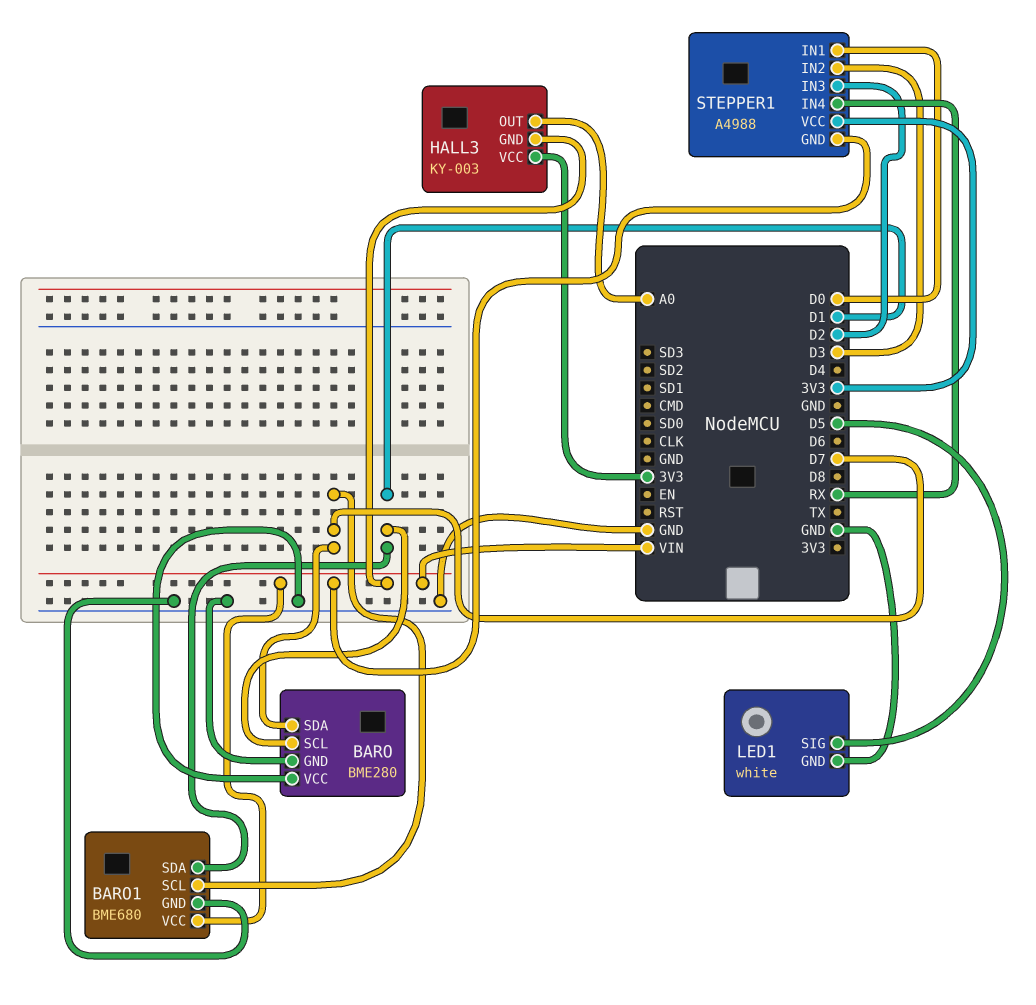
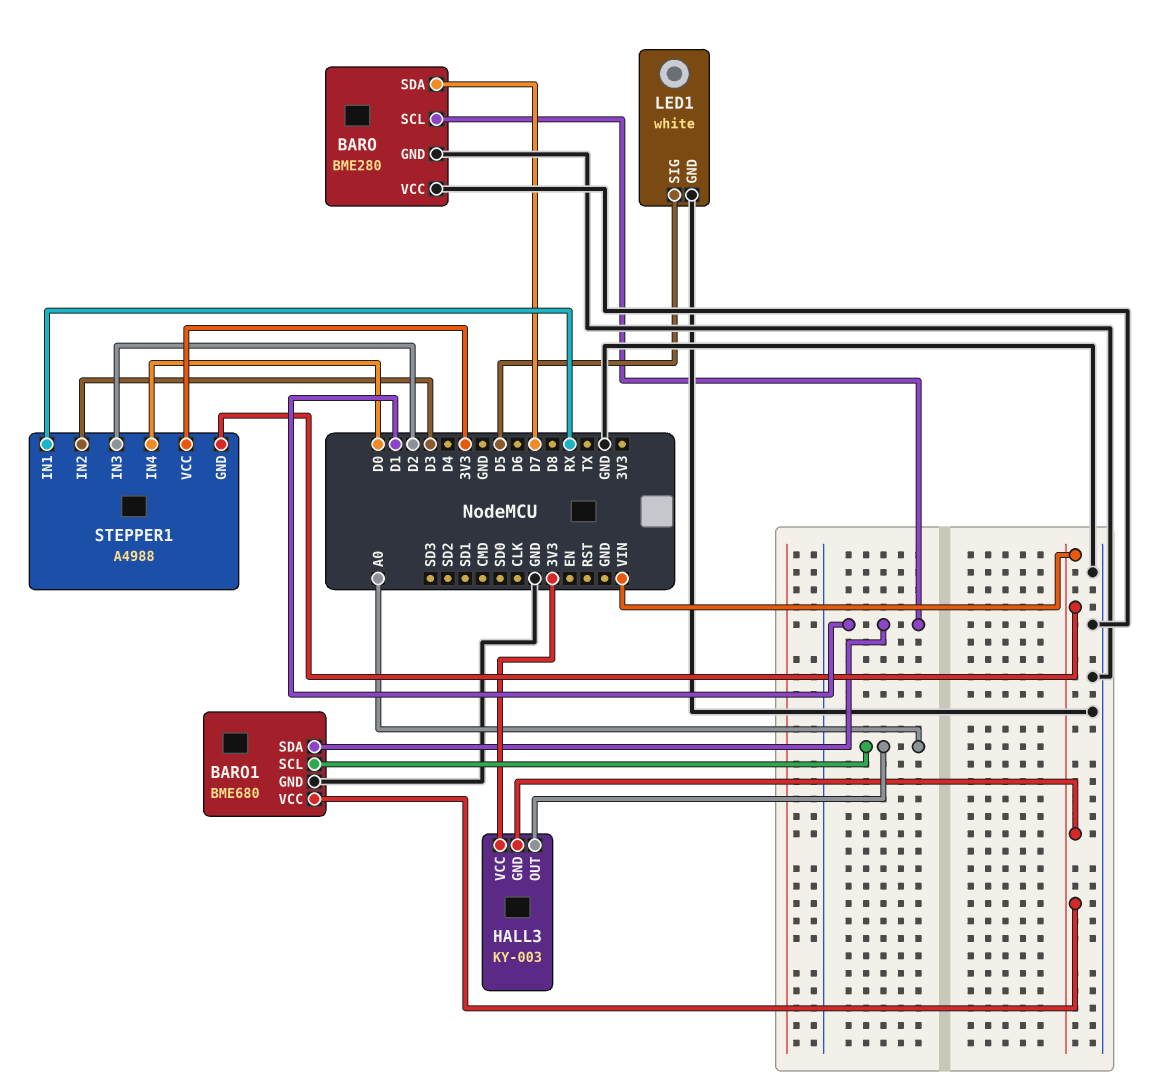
BARO1 pin SCL: D7 -> A0
STEPPER1 pin IN1: D0 -> RX
STEPPER1 pin IN4: RX -> D0

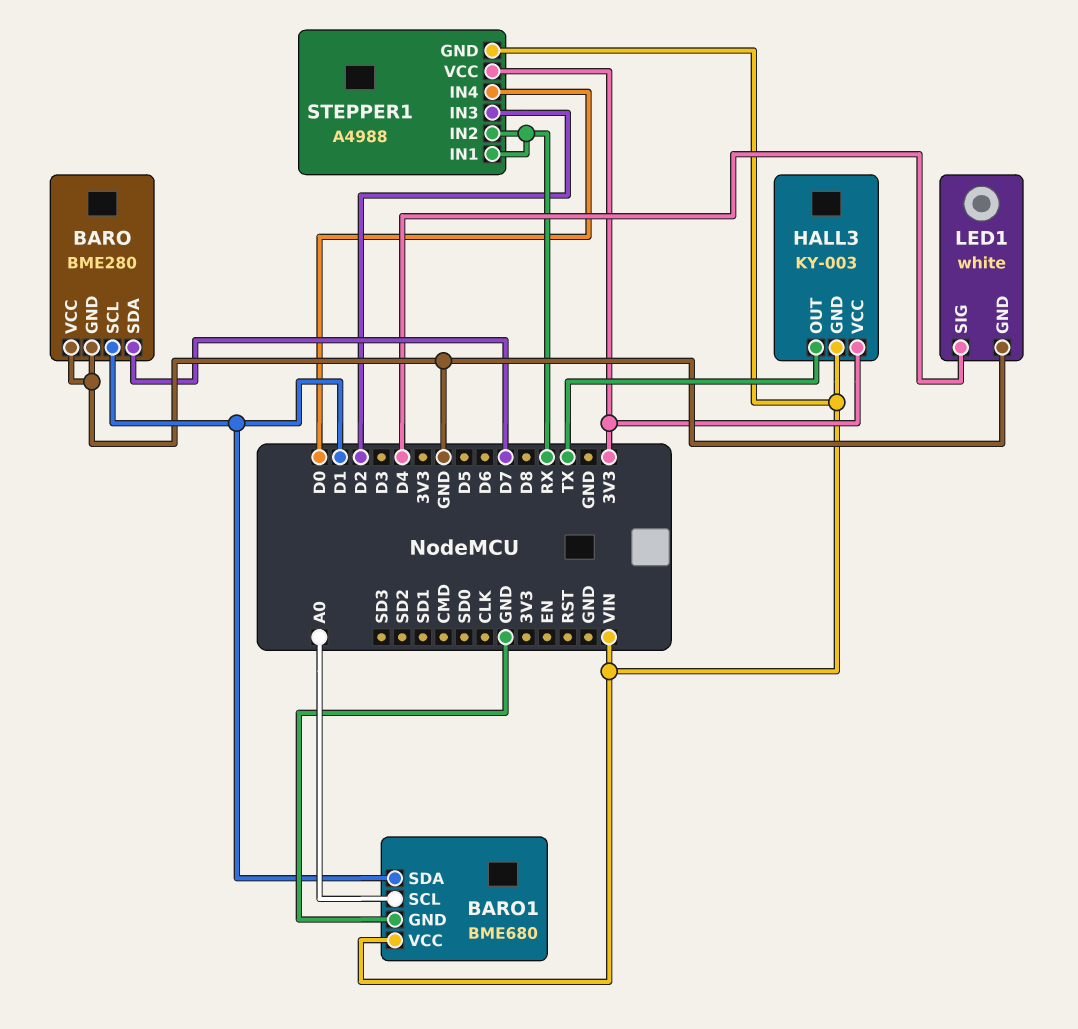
HALL3 pin OUT: A0 -> TX
LED1 pin SIG: D5 -> D4
STEPPER1 pin IN2: D3 -> RX

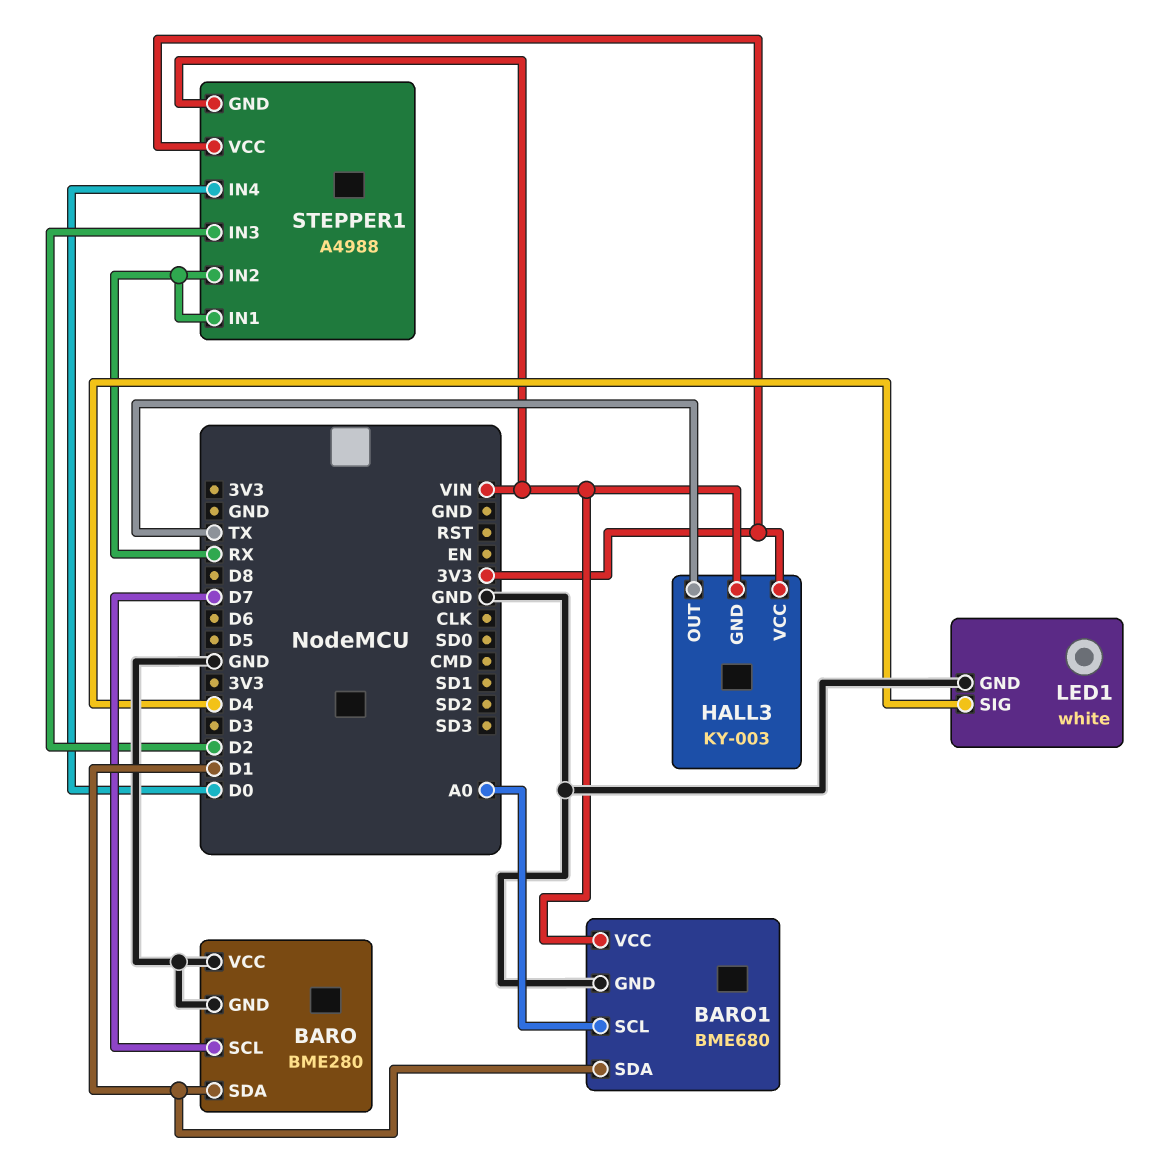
BARO pin SCL: D1 -> D7
BARO pin SDA: D7 -> D1

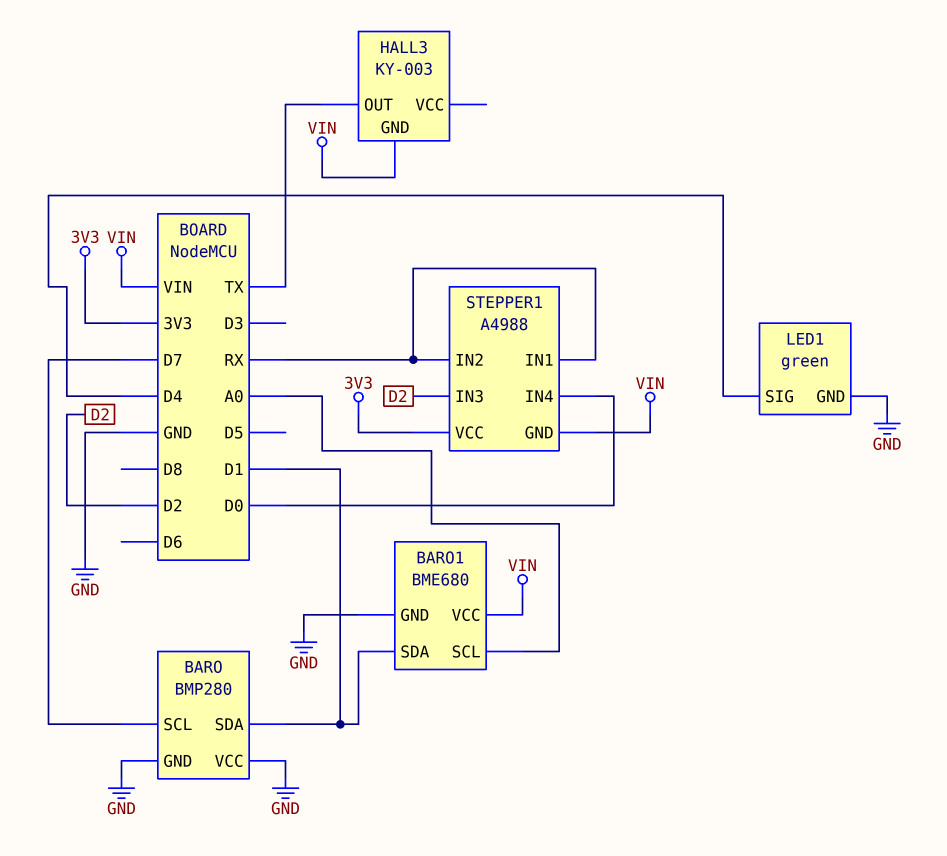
BARO: BME280 -> BMP280
HALL3 pin VCC: 3V3 -> none
LED1: white -> green

